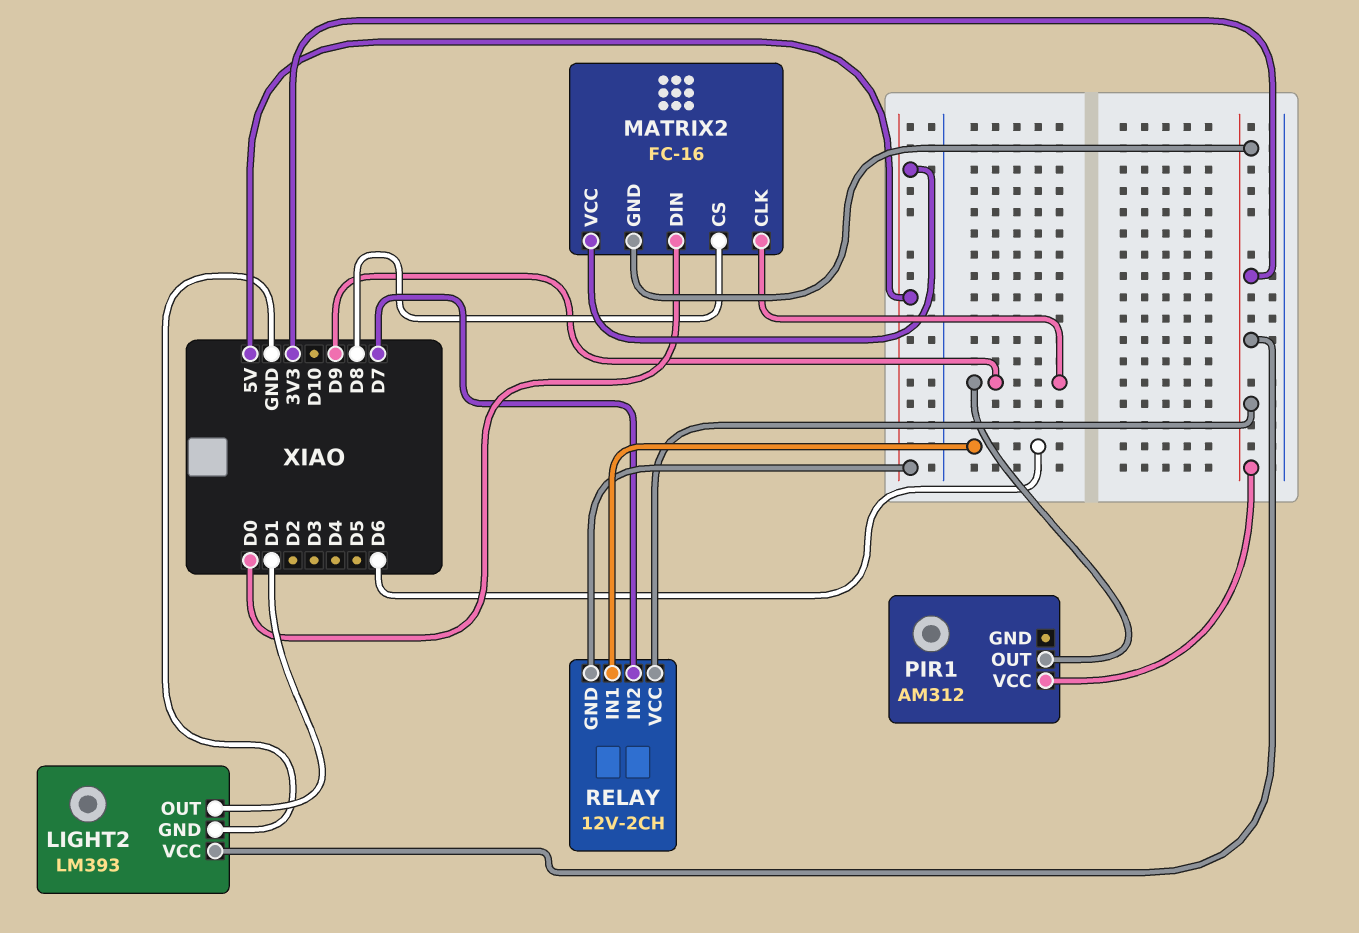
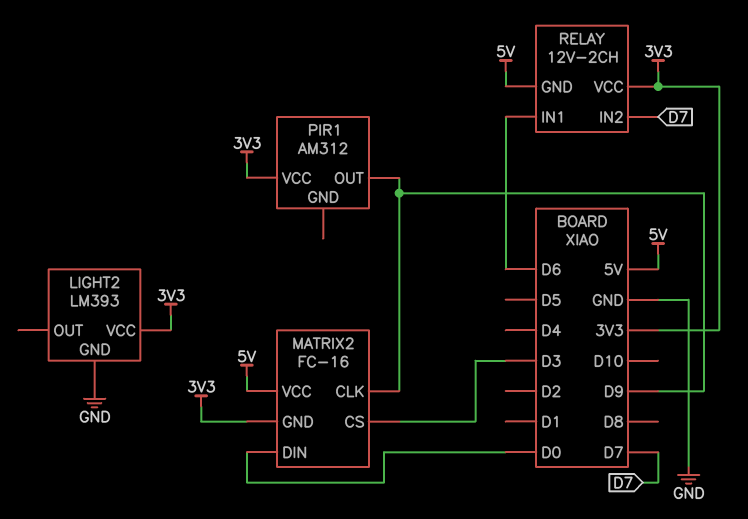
LIGHT2 pin OUT: D1 -> none
MATRIX2 pin CS: D8 -> D3

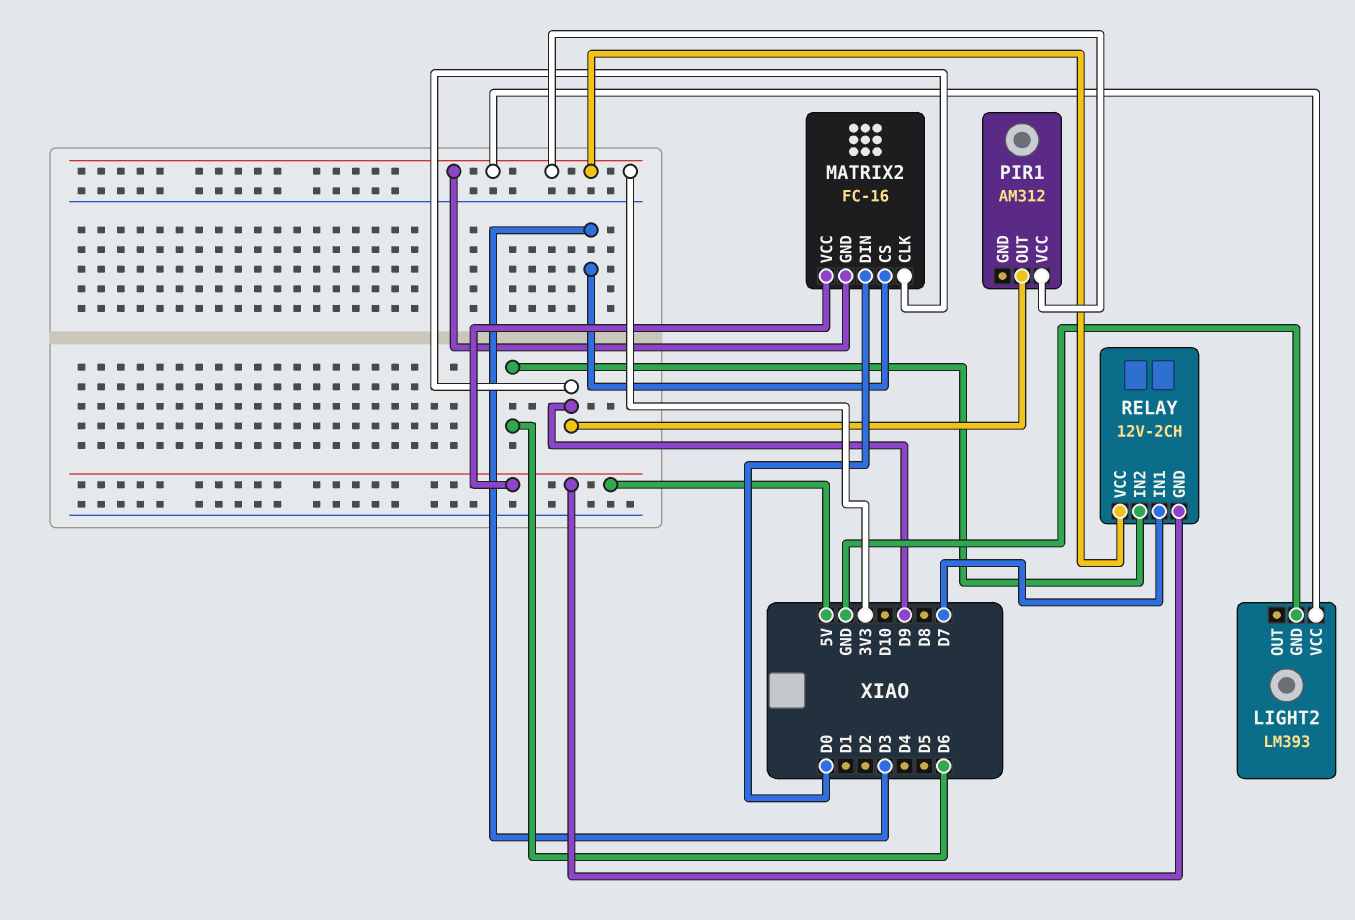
RELAY pin IN1: D6 -> D7
RELAY pin IN2: D7 -> D6

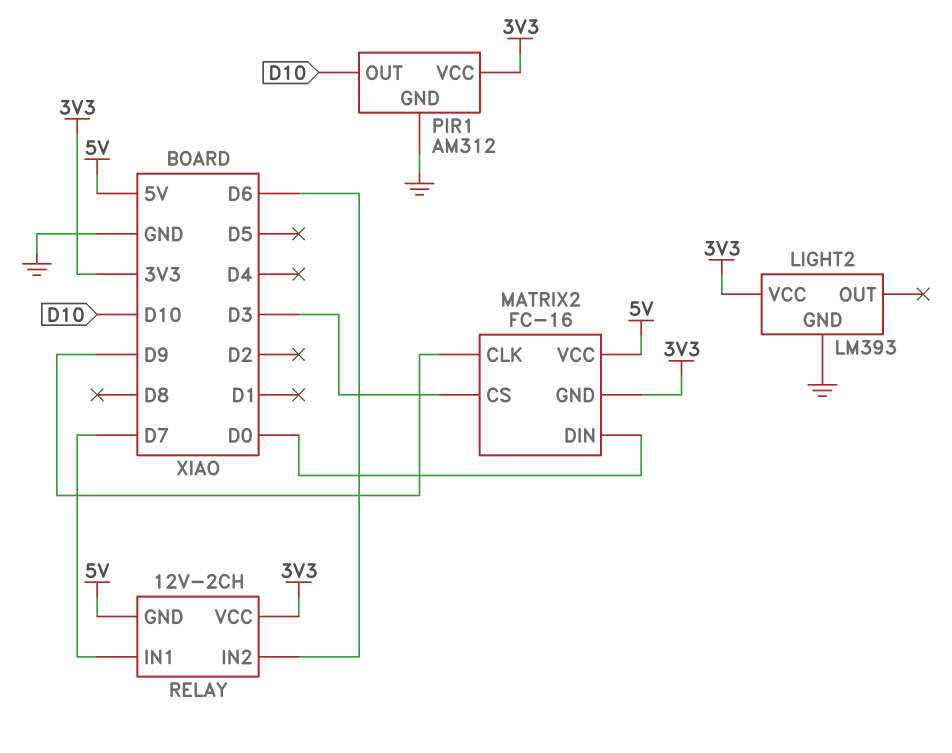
PIR1 pin GND: none -> GND
PIR1 pin OUT: D9 -> D10

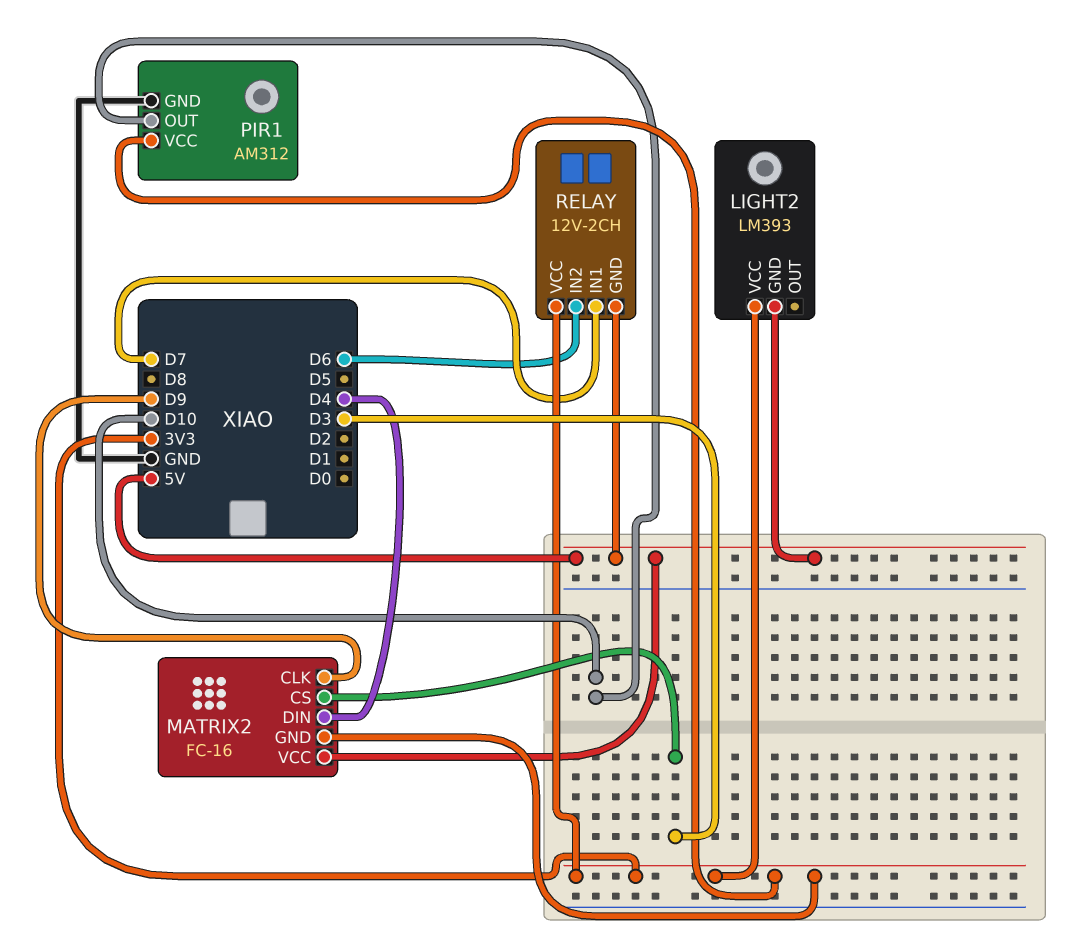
LIGHT2 pin GND: GND -> 5V
MATRIX2 pin DIN: D0 -> D4

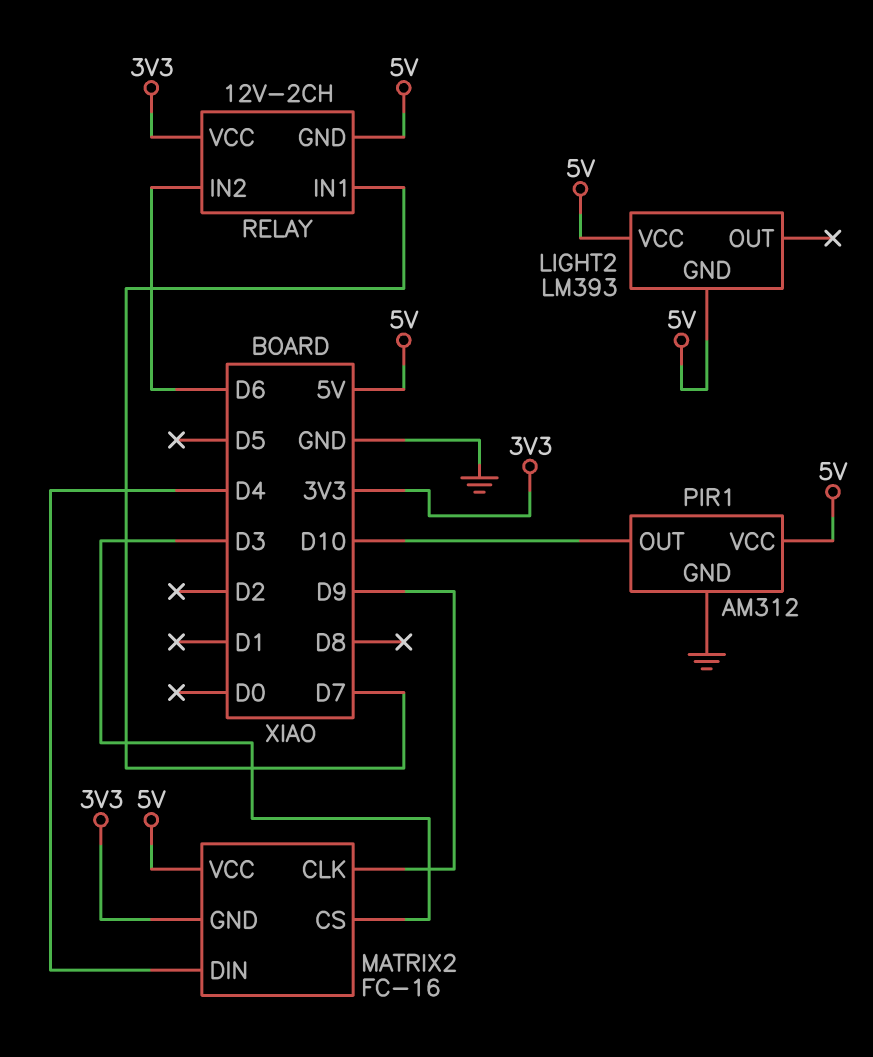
LIGHT2 pin VCC: 3V3 -> 5V
PIR1 pin VCC: 3V3 -> 5V

